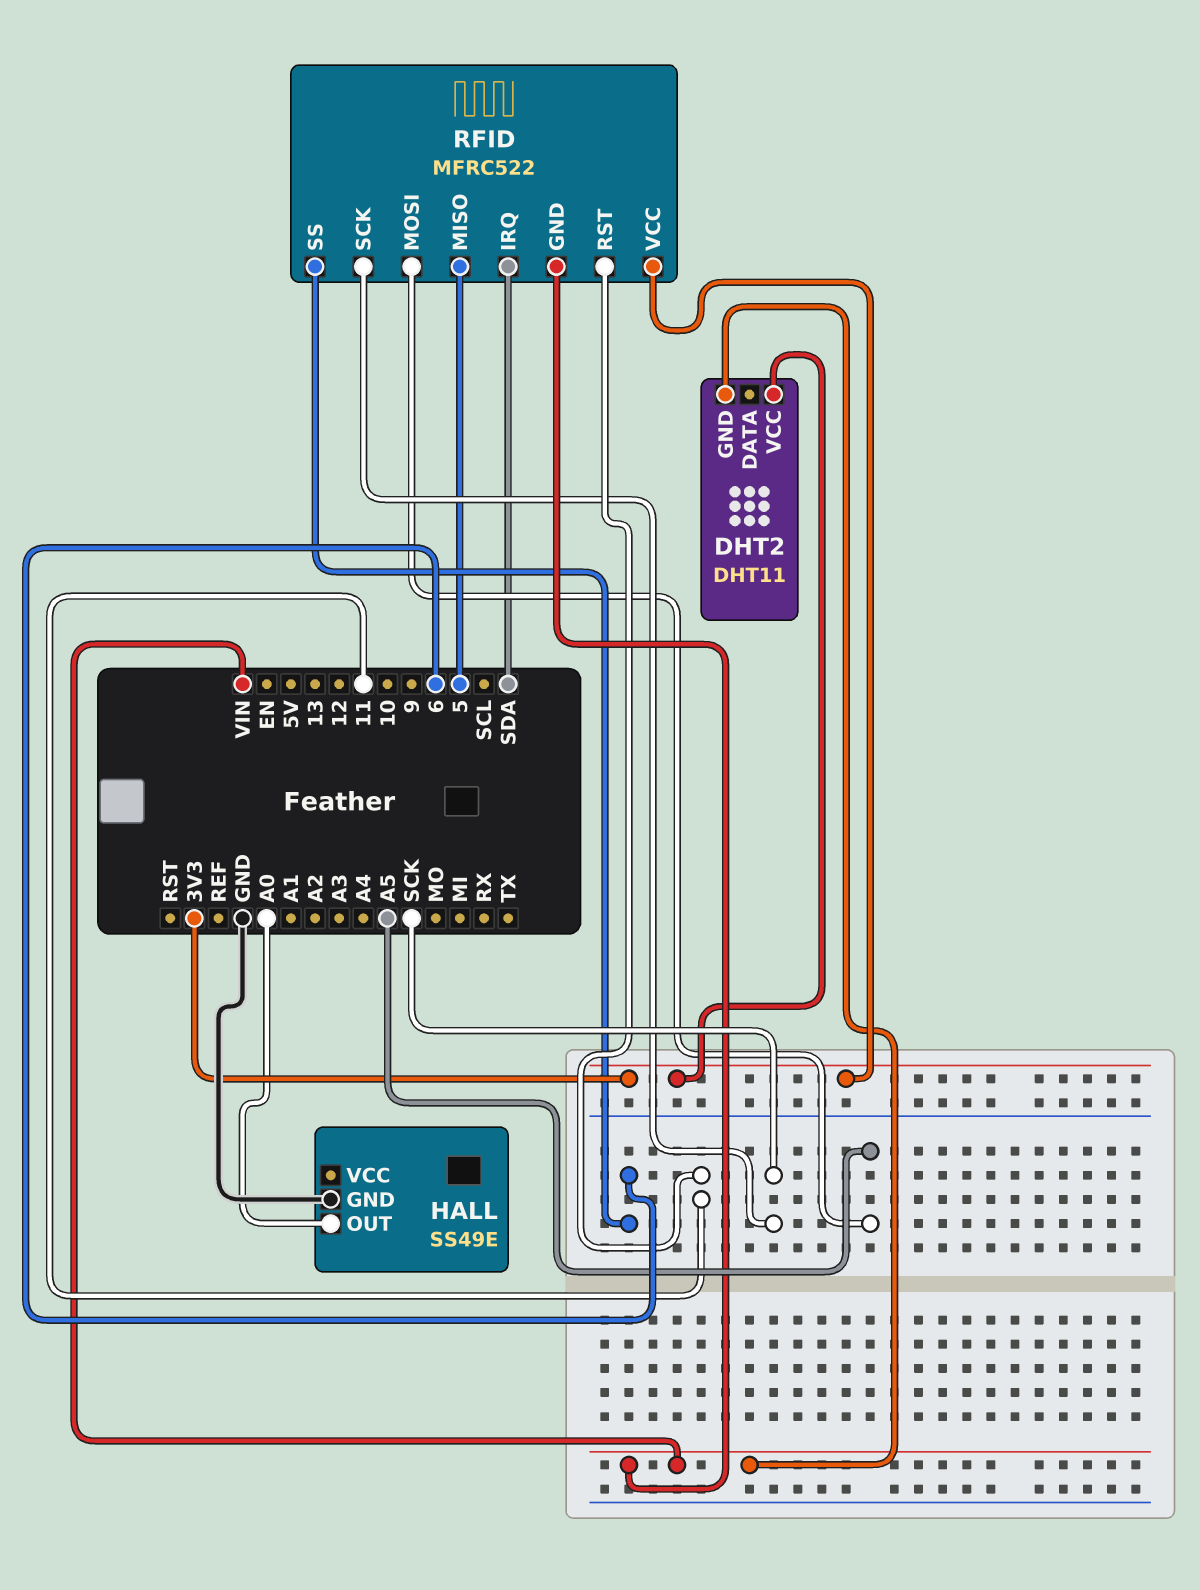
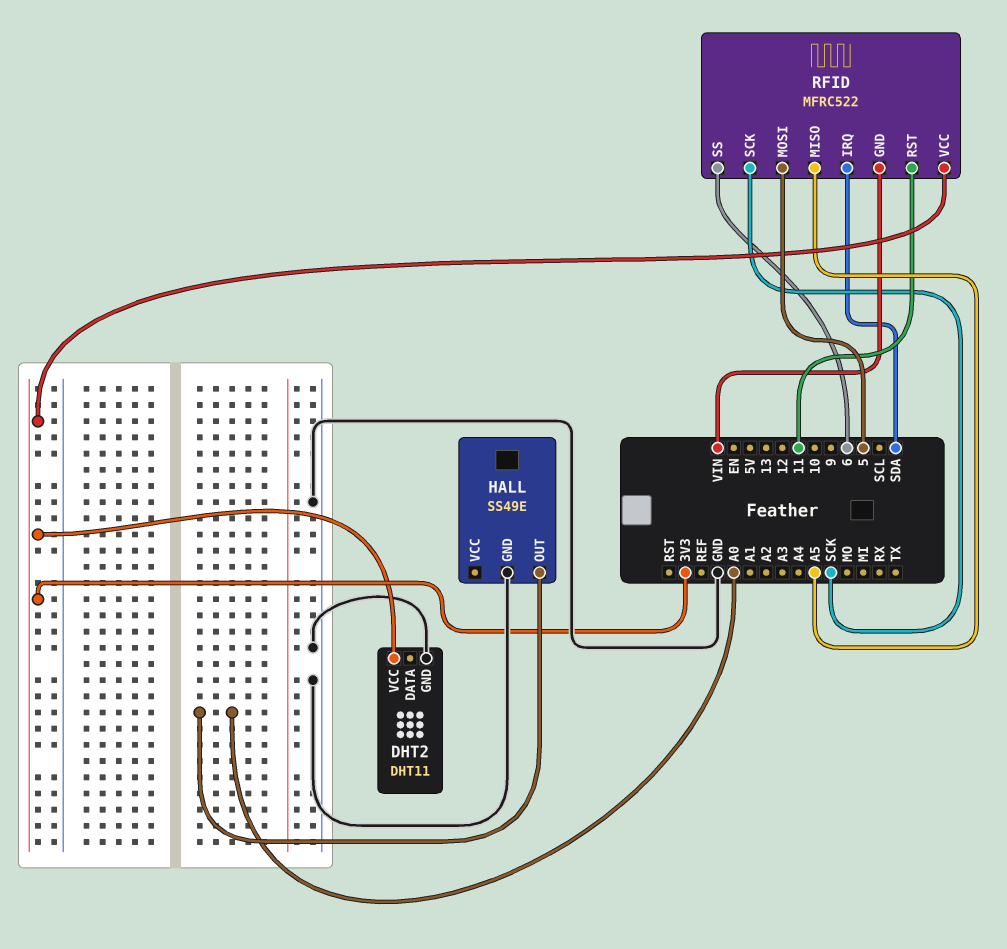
DHT2 pin GND: VIN -> GND
RFID pin MISO: 5 -> A5
RFID pin MOSI: A5 -> 5

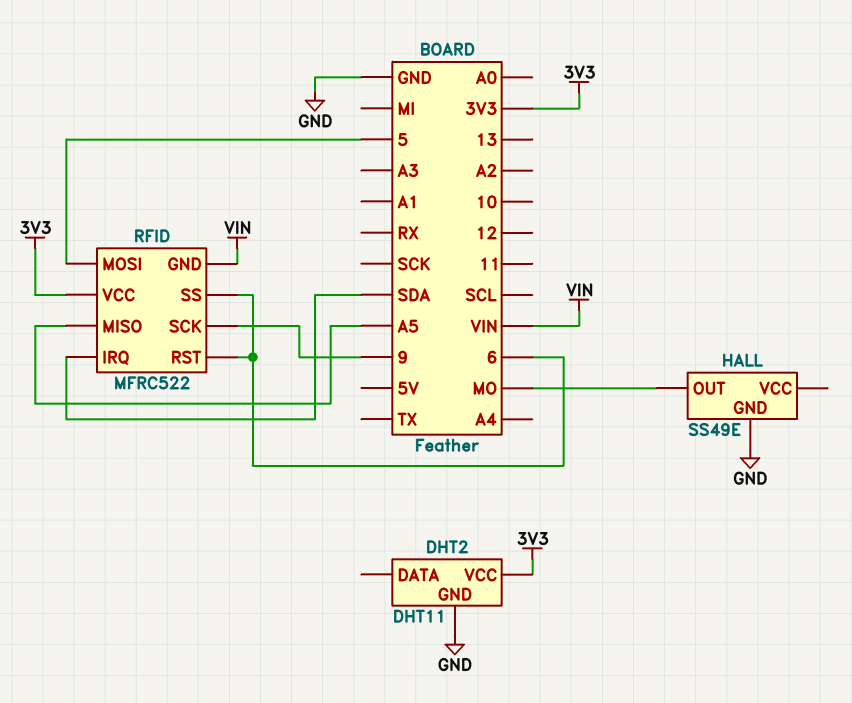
HALL pin OUT: A0 -> MO
RFID pin RST: 11 -> 6
RFID pin SCK: SCK -> 9

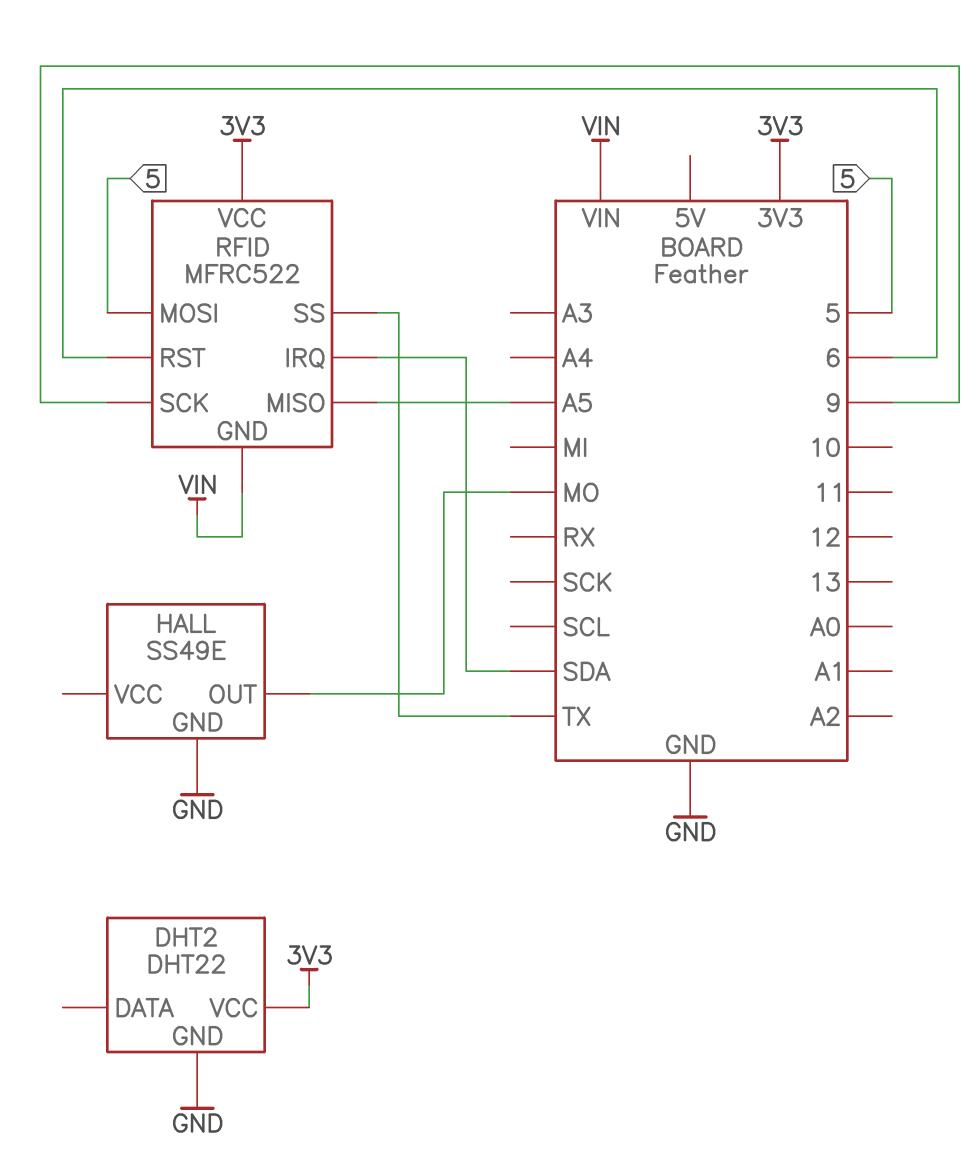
DHT2: DHT11 -> DHT22
RFID pin SS: 6 -> TX

